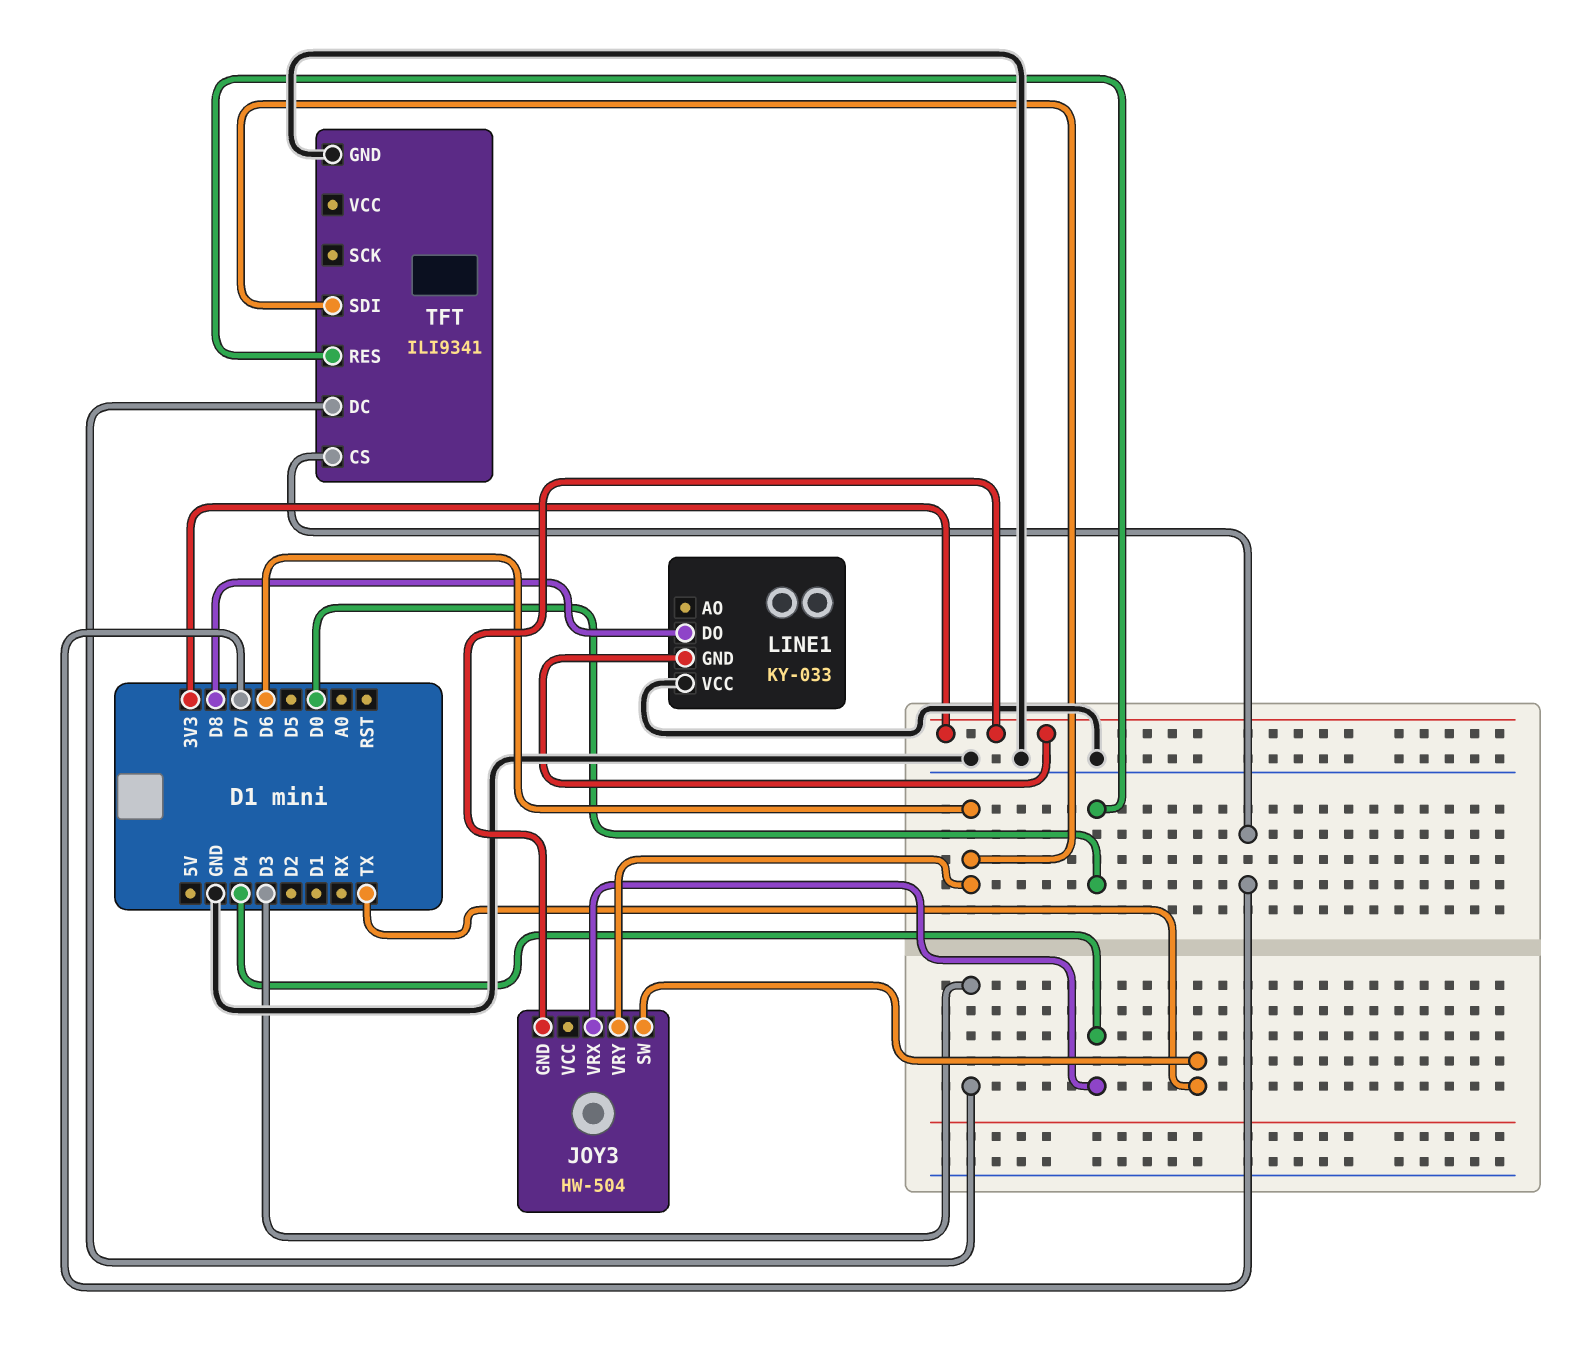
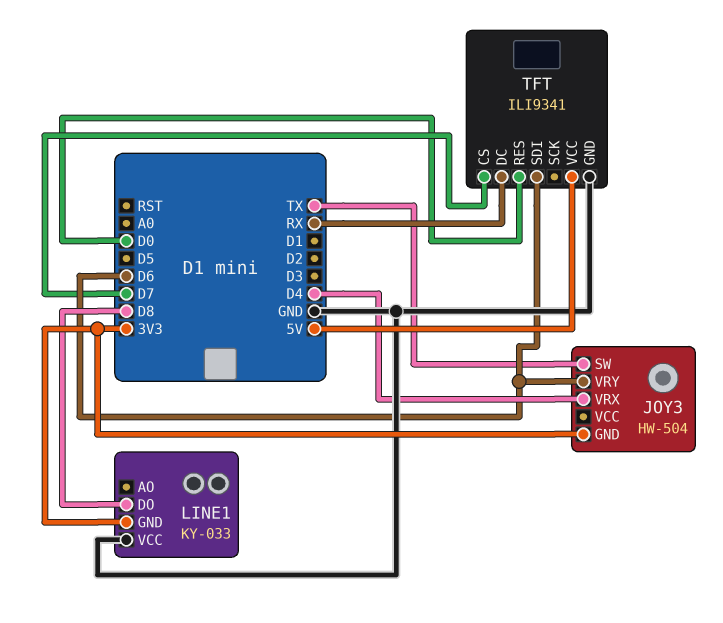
TFT pin DC: D3 -> RX
TFT pin VCC: none -> 5V

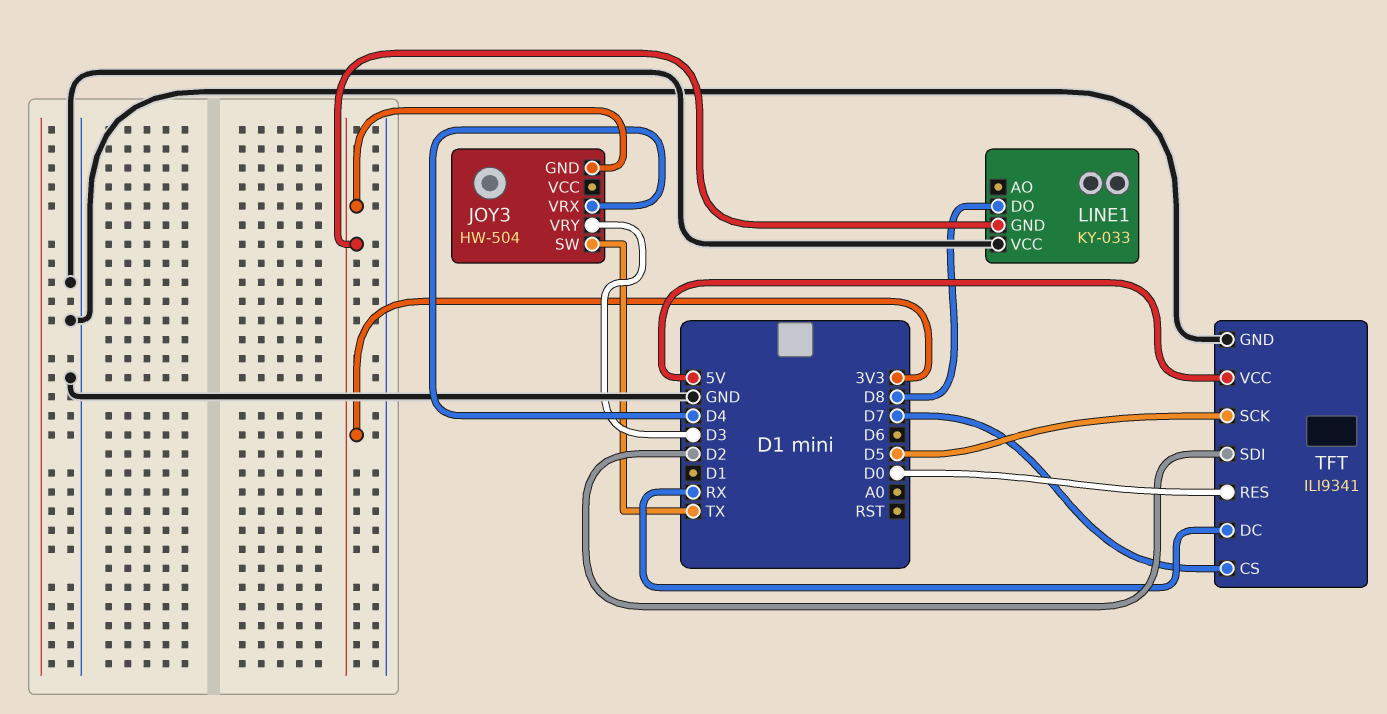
JOY3 pin VRY: D6 -> D3
TFT pin SCK: none -> D5
TFT pin SDI: D6 -> D2

